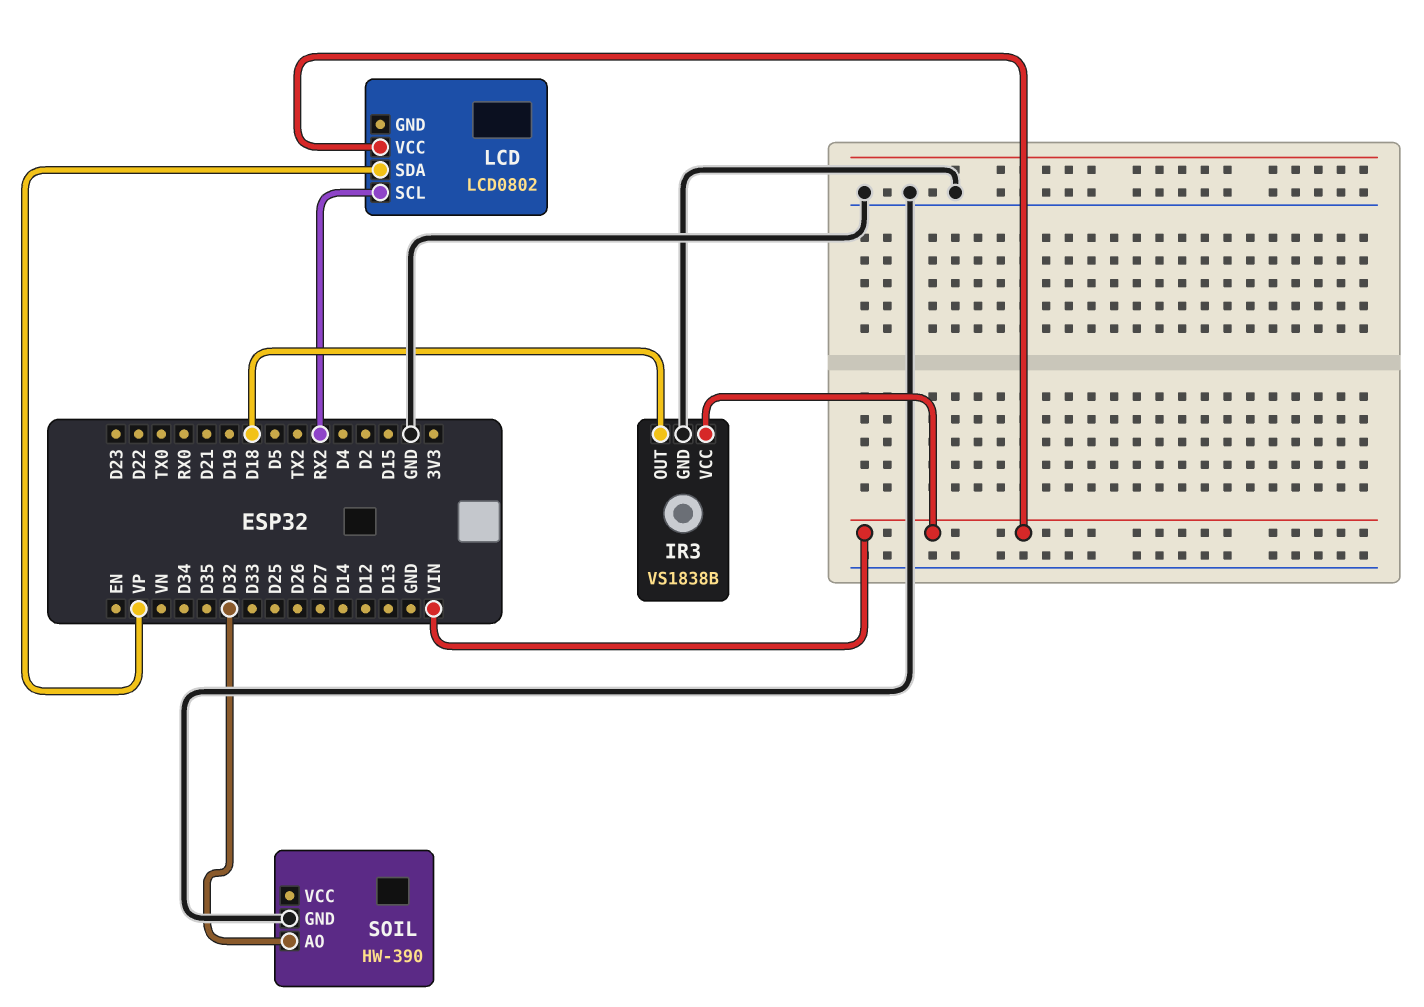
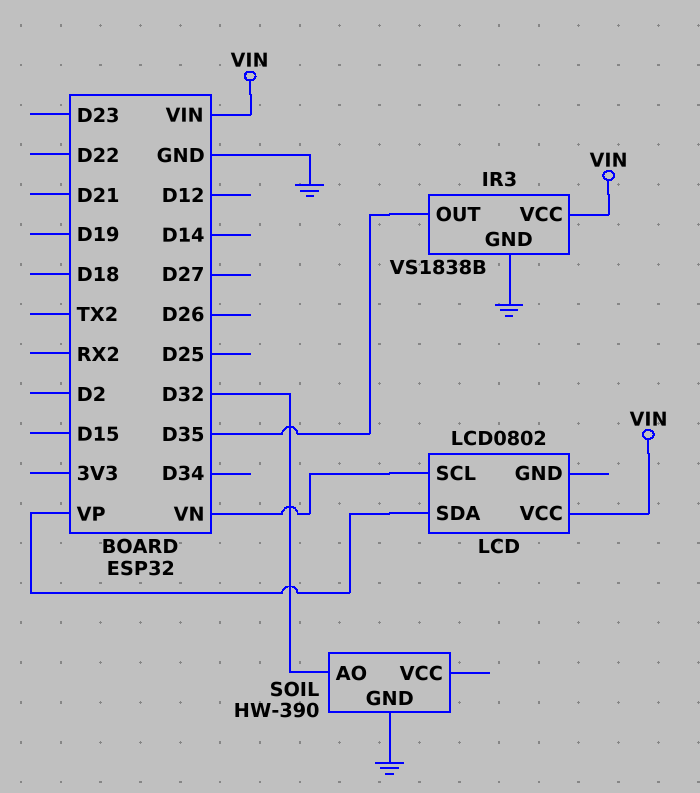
IR3 pin OUT: D18 -> D35
LCD pin SCL: RX2 -> VN

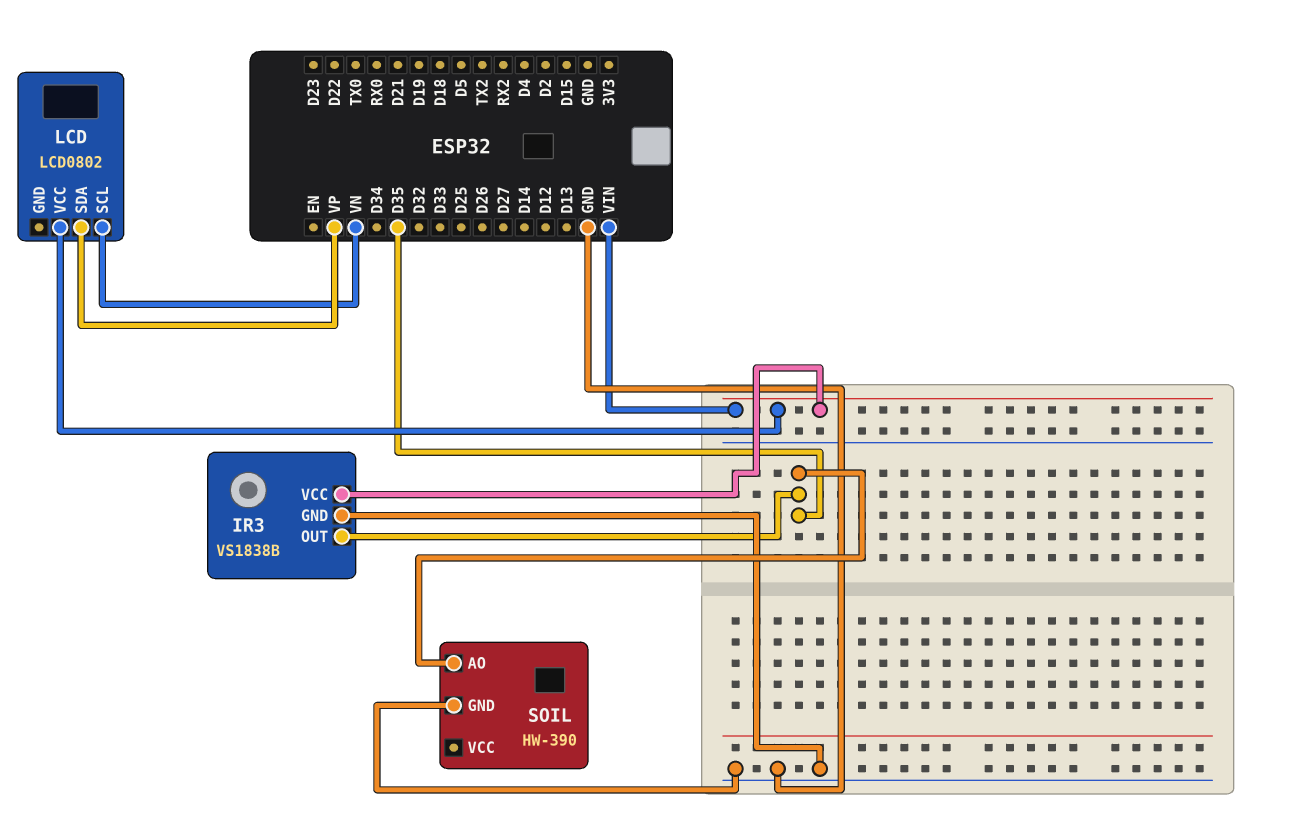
SOIL pin AO: D32 -> D35

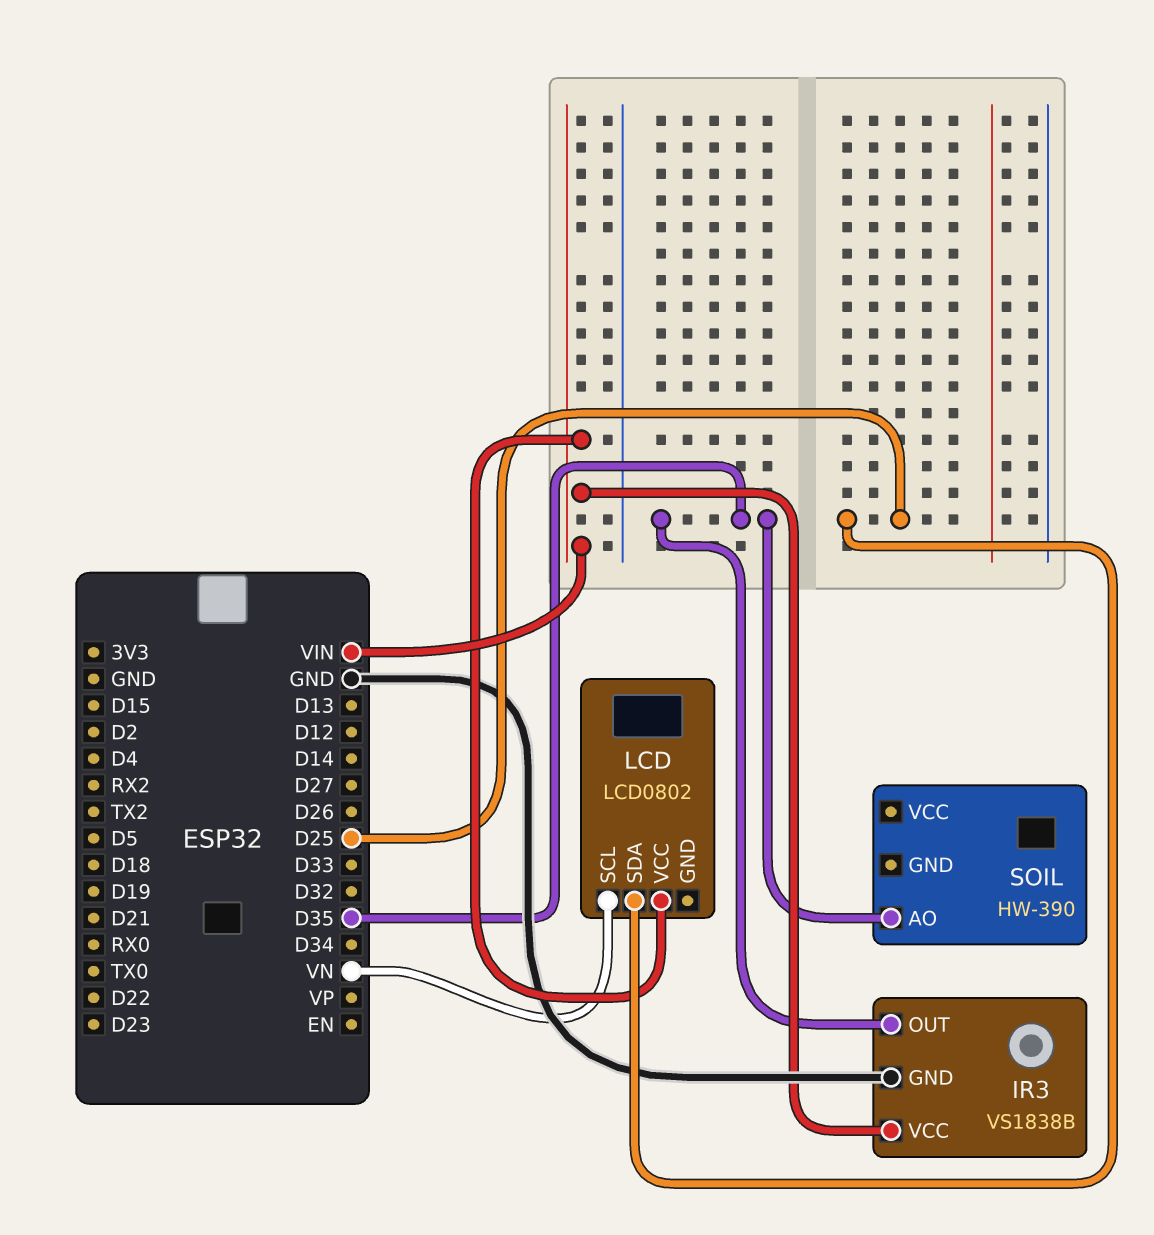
LCD pin SDA: VP -> D25
SOIL pin GND: GND -> none

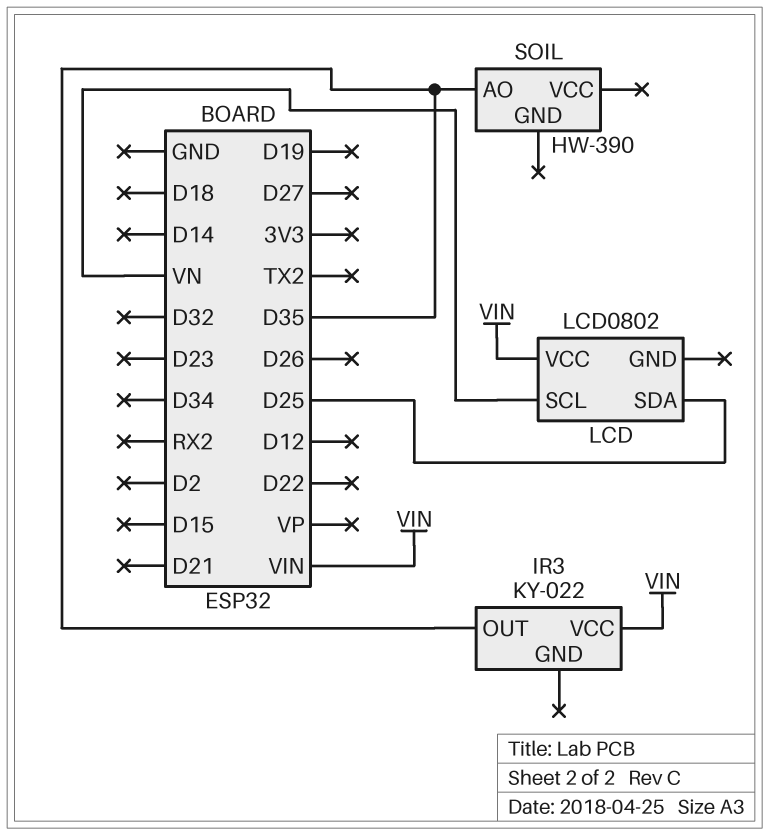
IR3: VS1838B -> KY-022
IR3 pin GND: GND -> none

